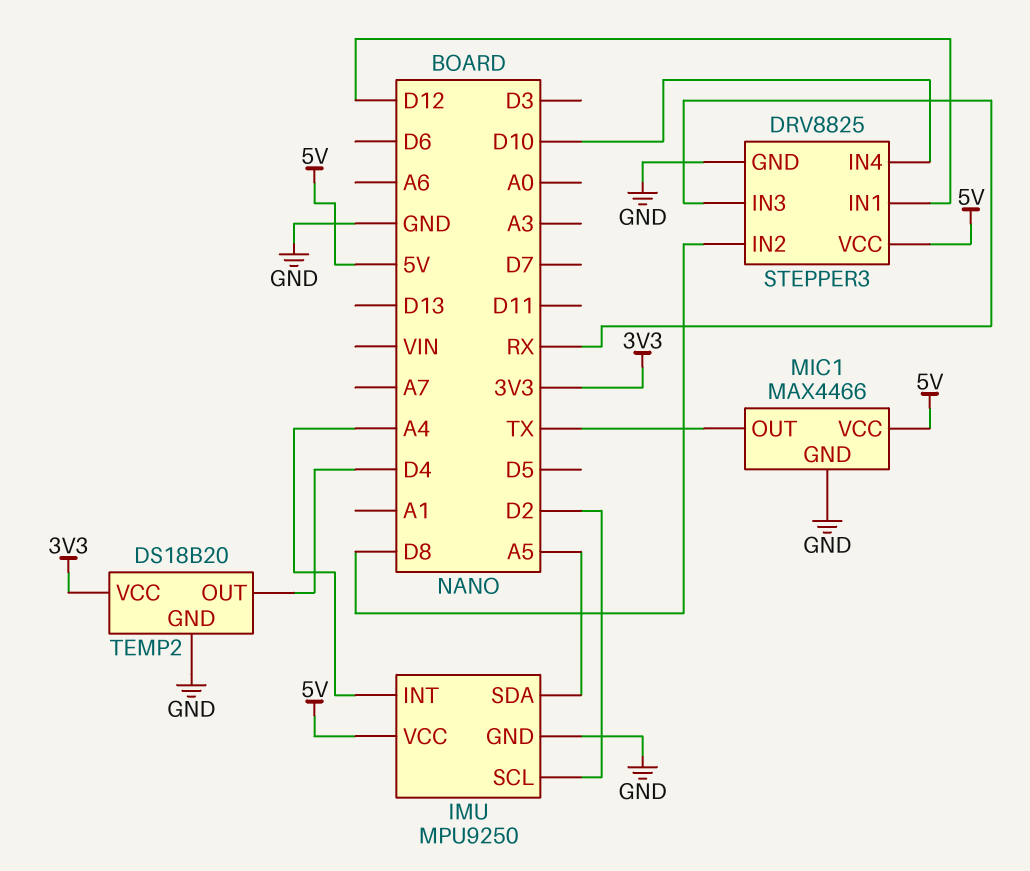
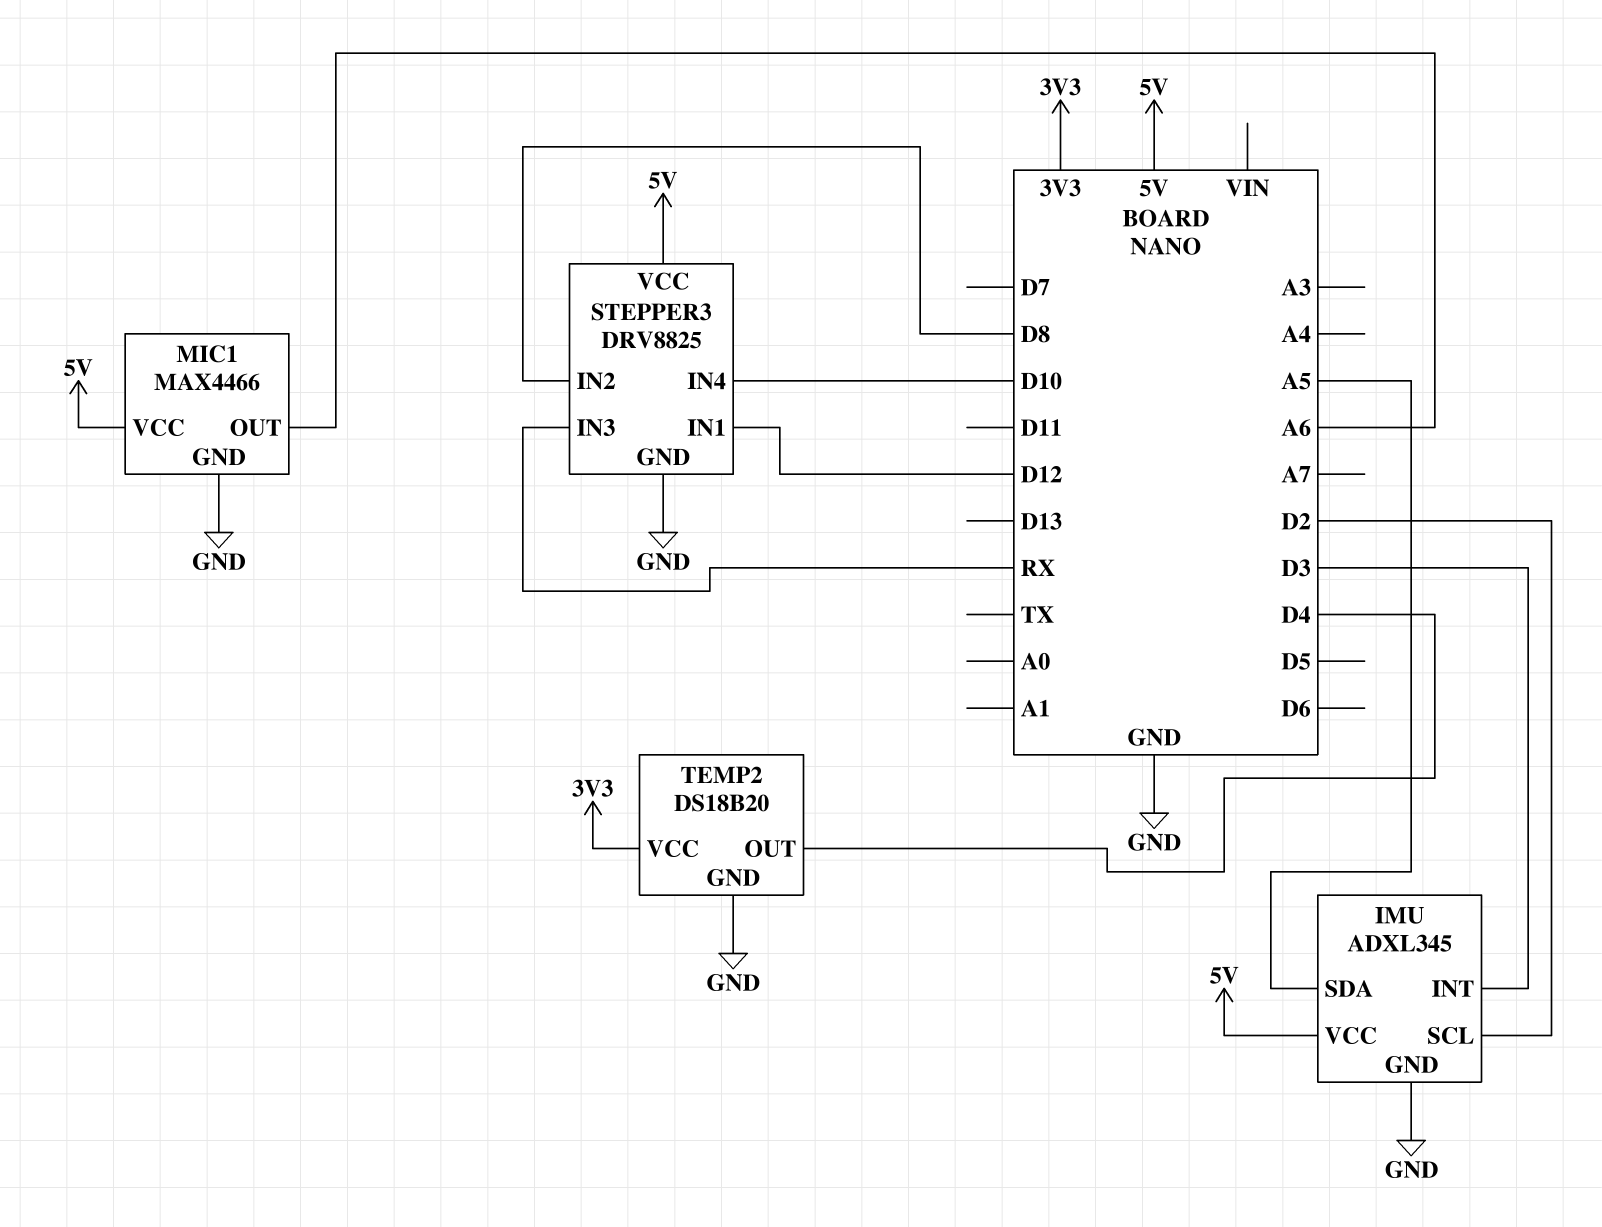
IMU: MPU9250 -> ADXL345
IMU pin INT: A4 -> D3
MIC1 pin OUT: TX -> A6

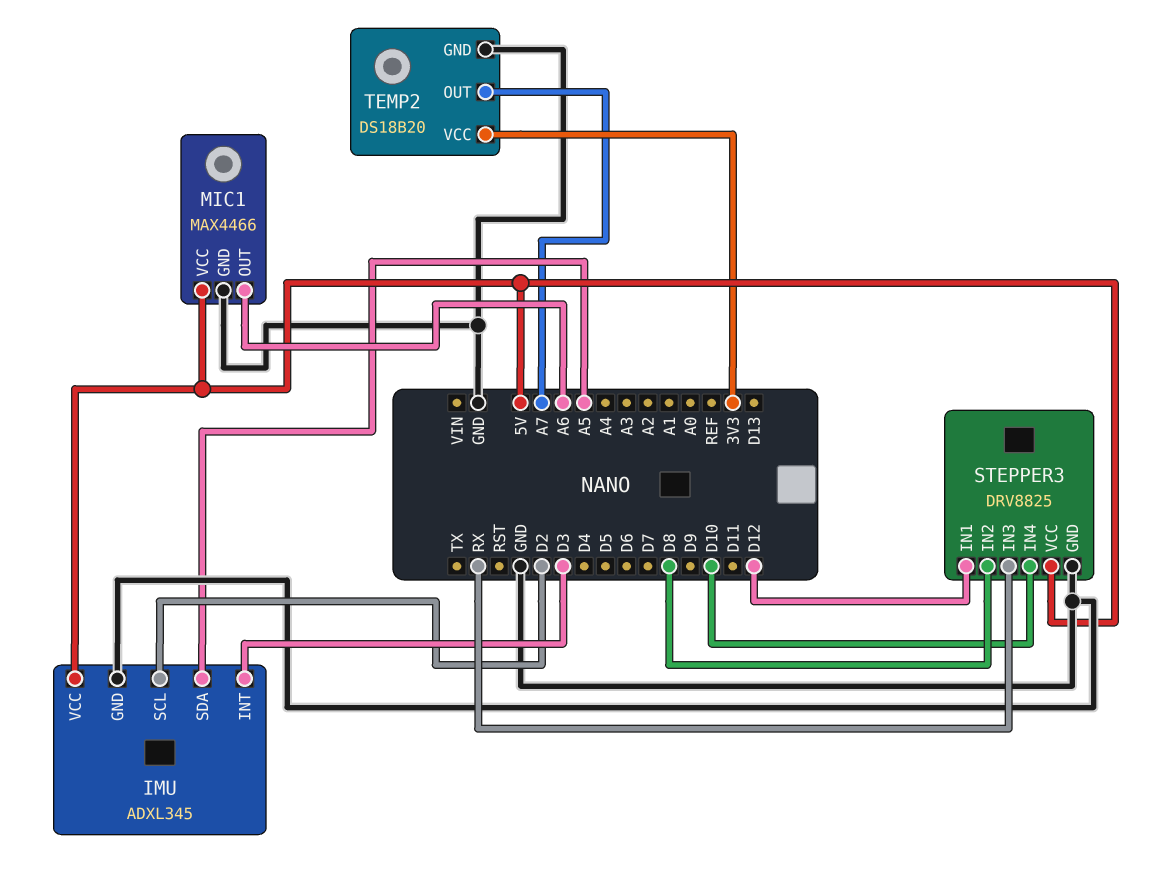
TEMP2 pin OUT: D4 -> A7

